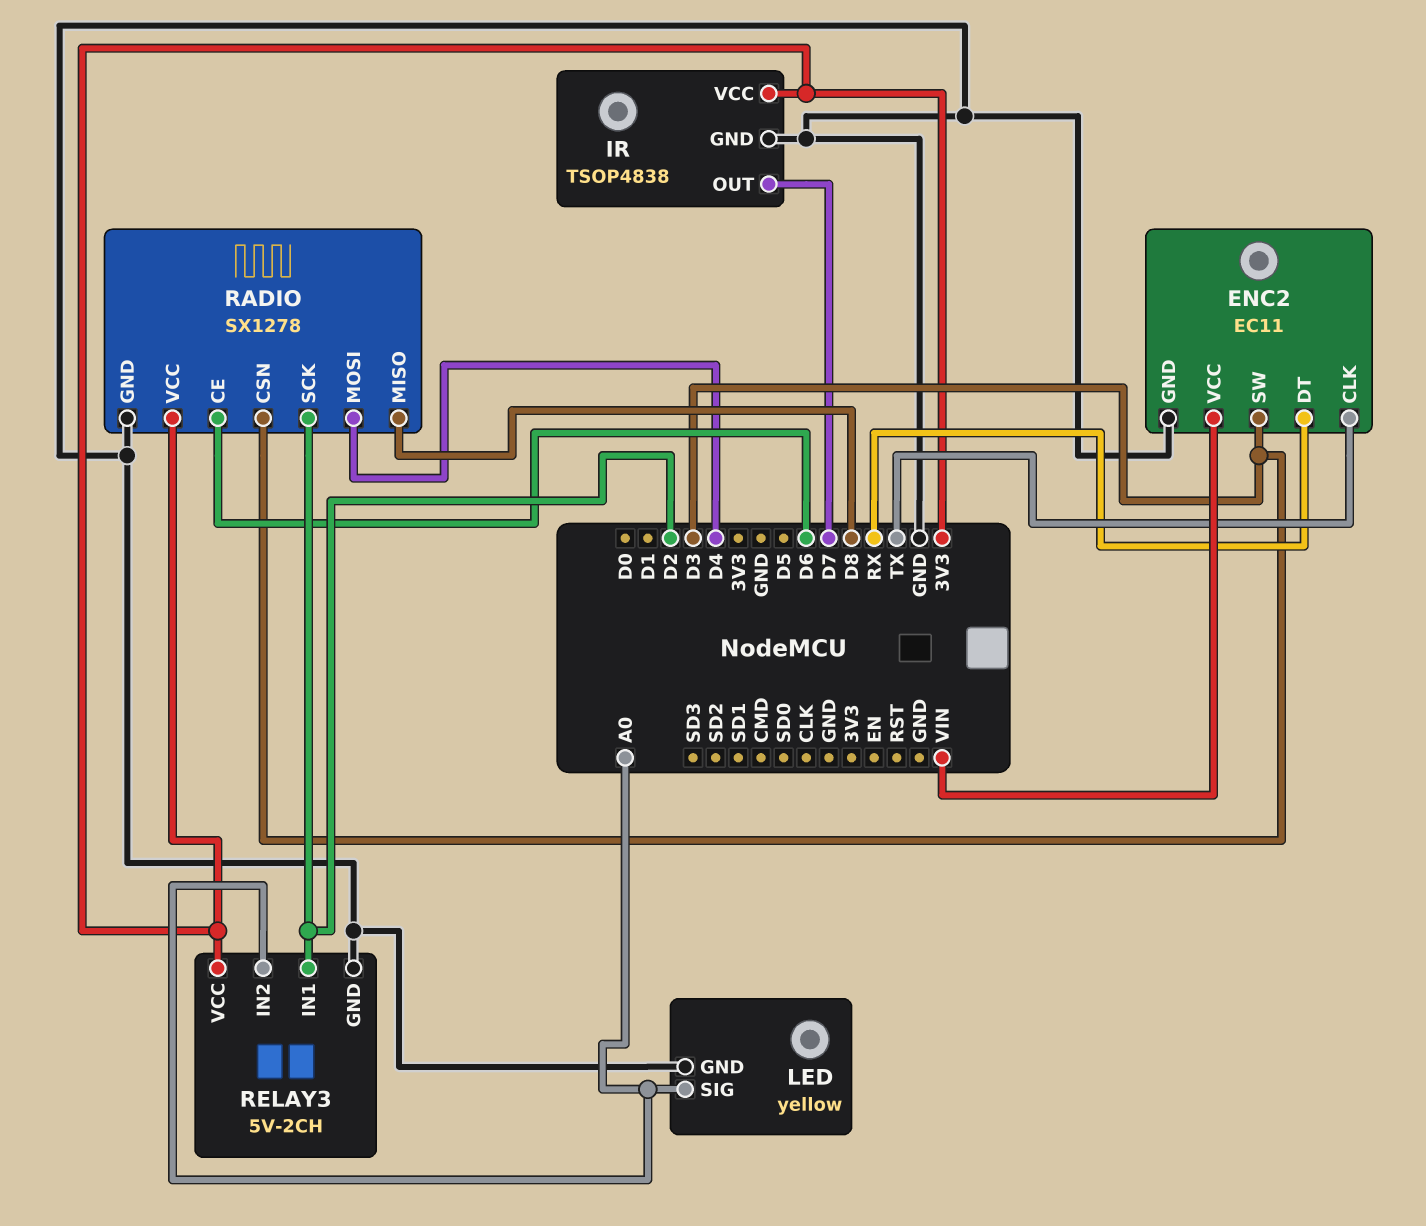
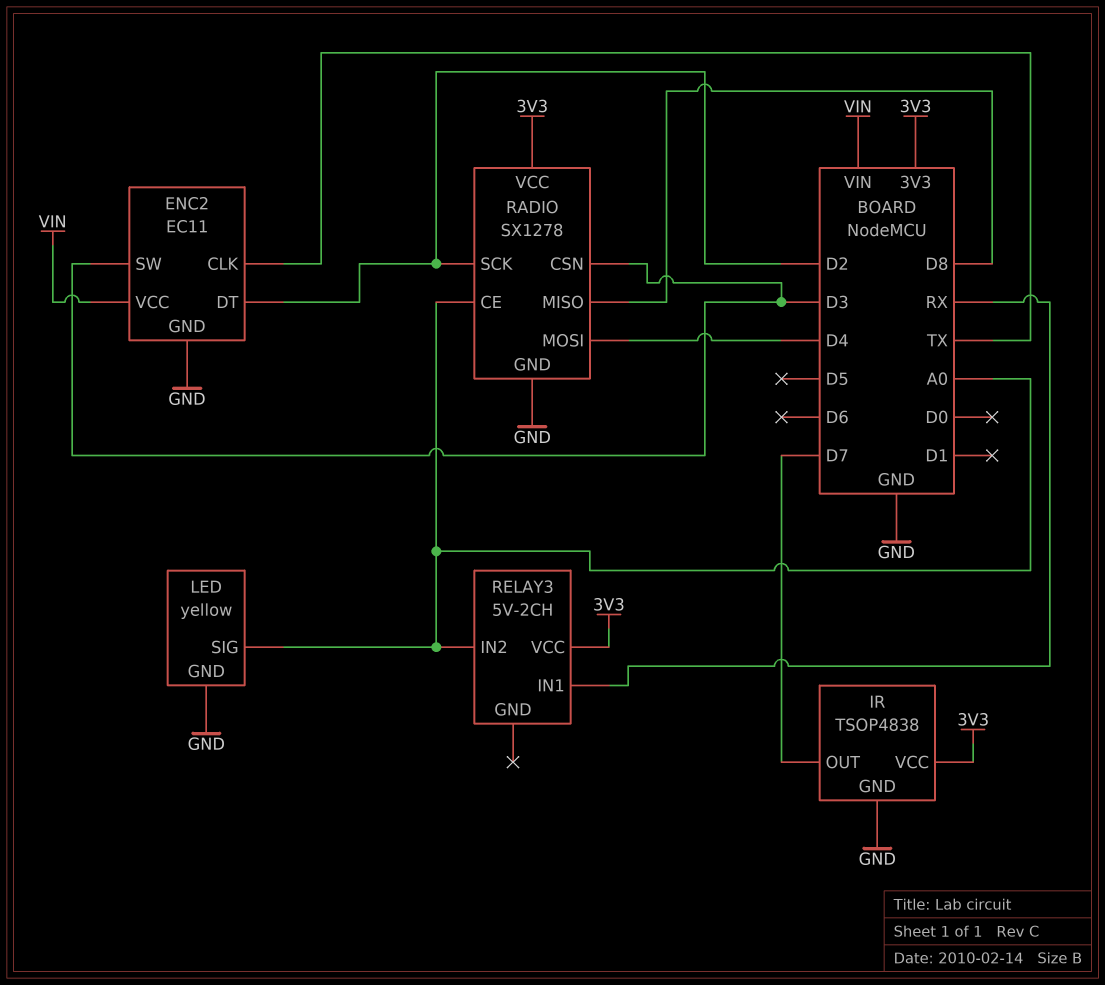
ENC2 pin DT: RX -> D2
RADIO pin CE: D6 -> A0
RELAY3 pin GND: GND -> none
RELAY3 pin IN1: D2 -> RX

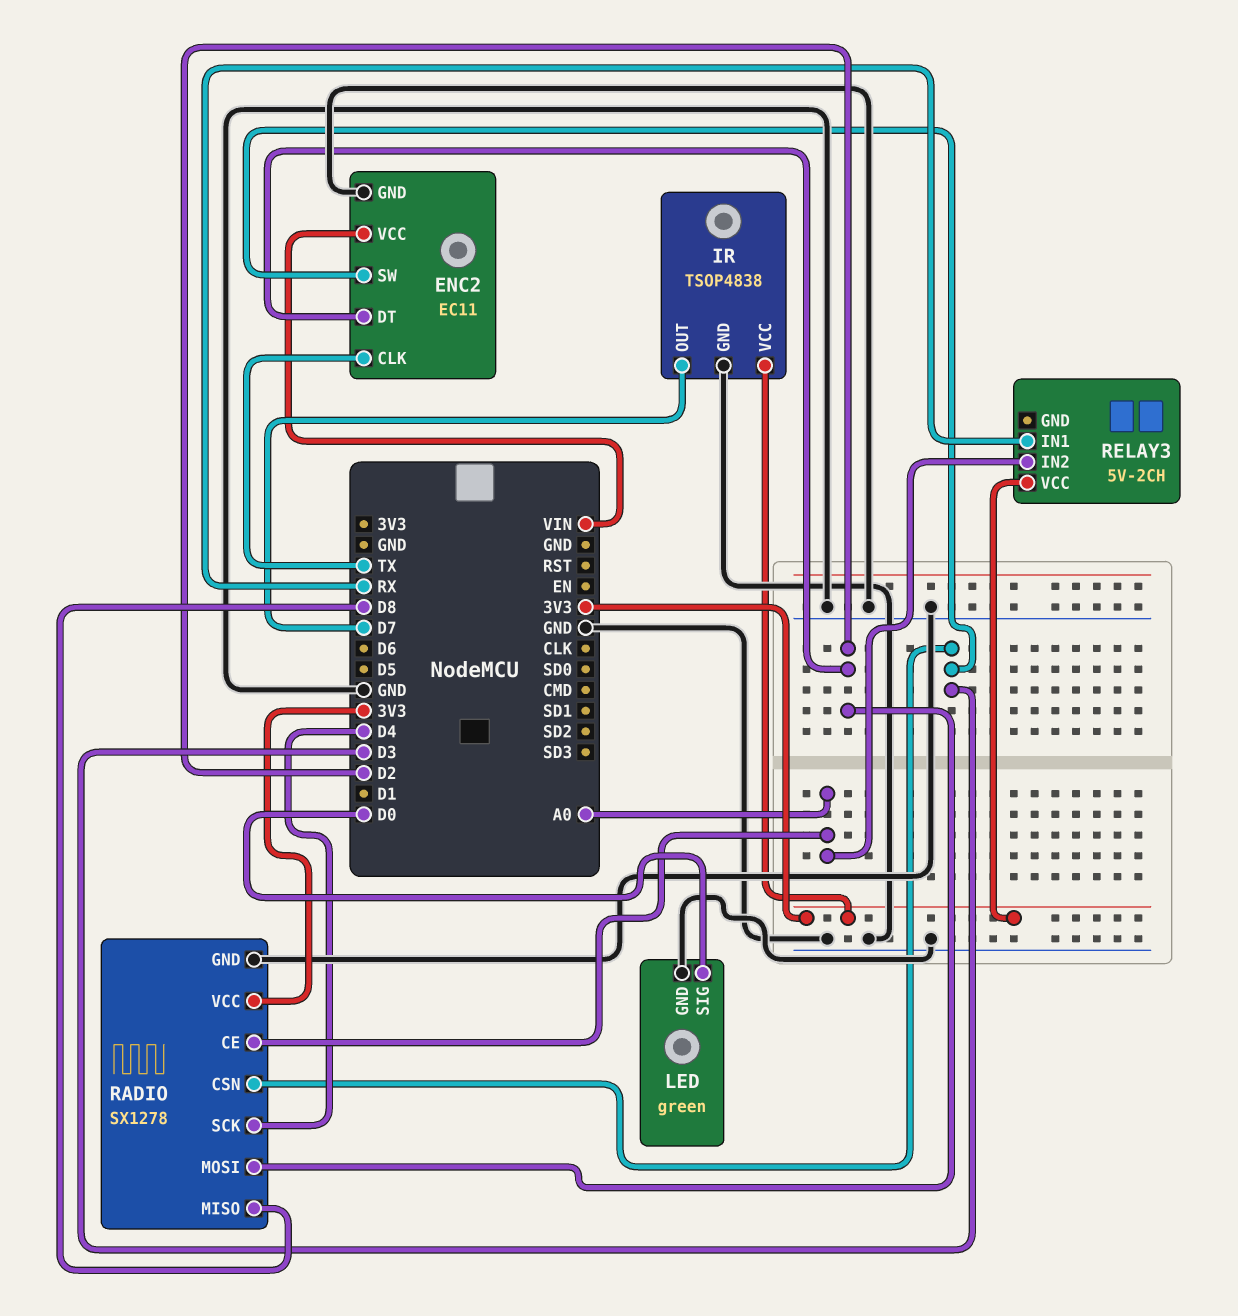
LED: yellow -> green
LED pin SIG: A0 -> D0
RADIO pin MOSI: D4 -> D2
RADIO pin SCK: D2 -> D4

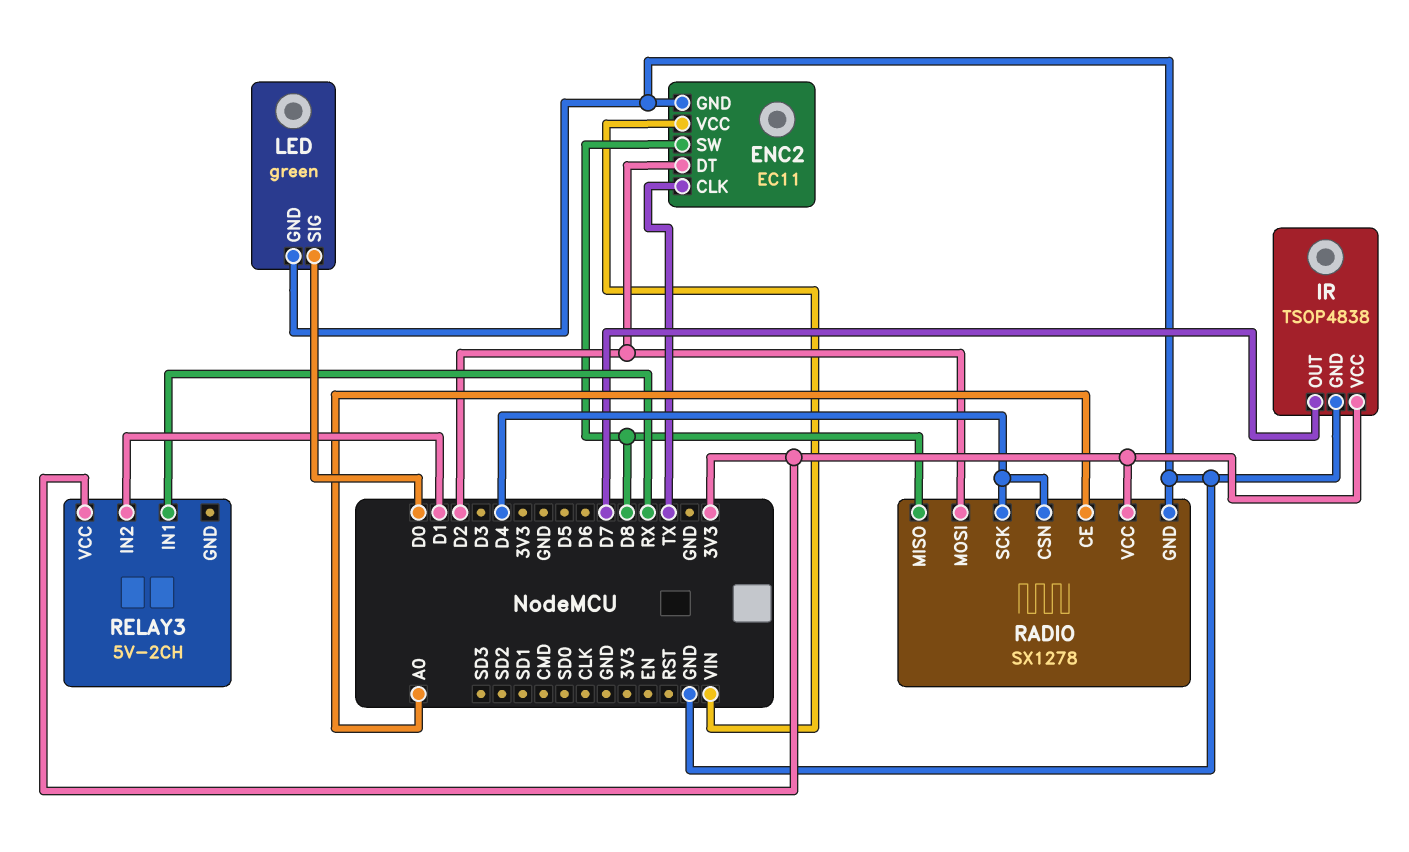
ENC2 pin SW: D3 -> D8
RADIO pin CSN: D3 -> D4
RELAY3 pin IN2: A0 -> D1

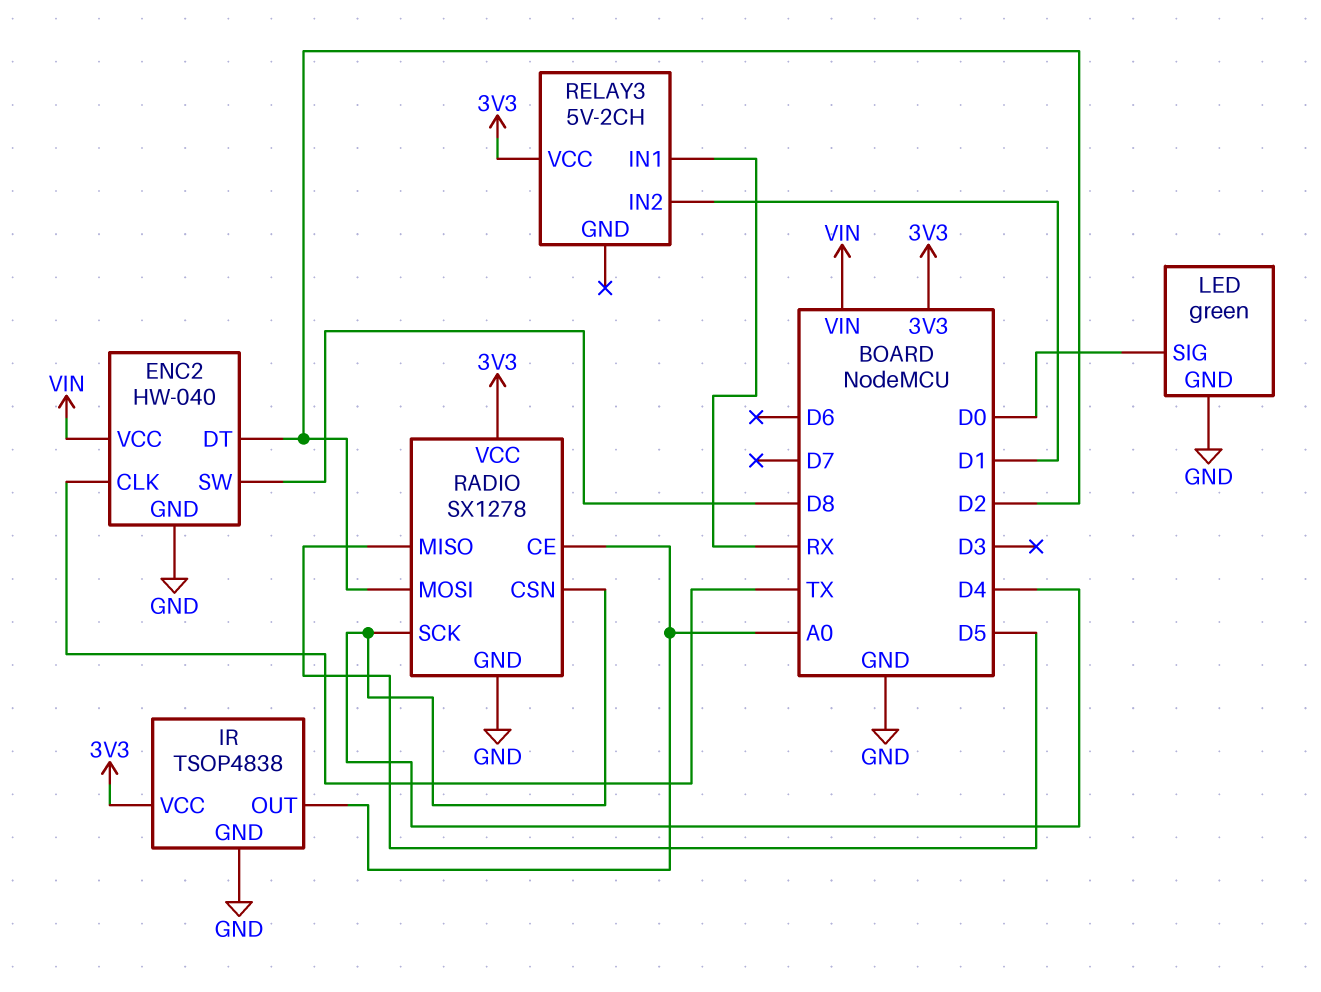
ENC2: EC11 -> HW-040
IR pin OUT: D7 -> A0
RADIO pin MISO: D8 -> D5

